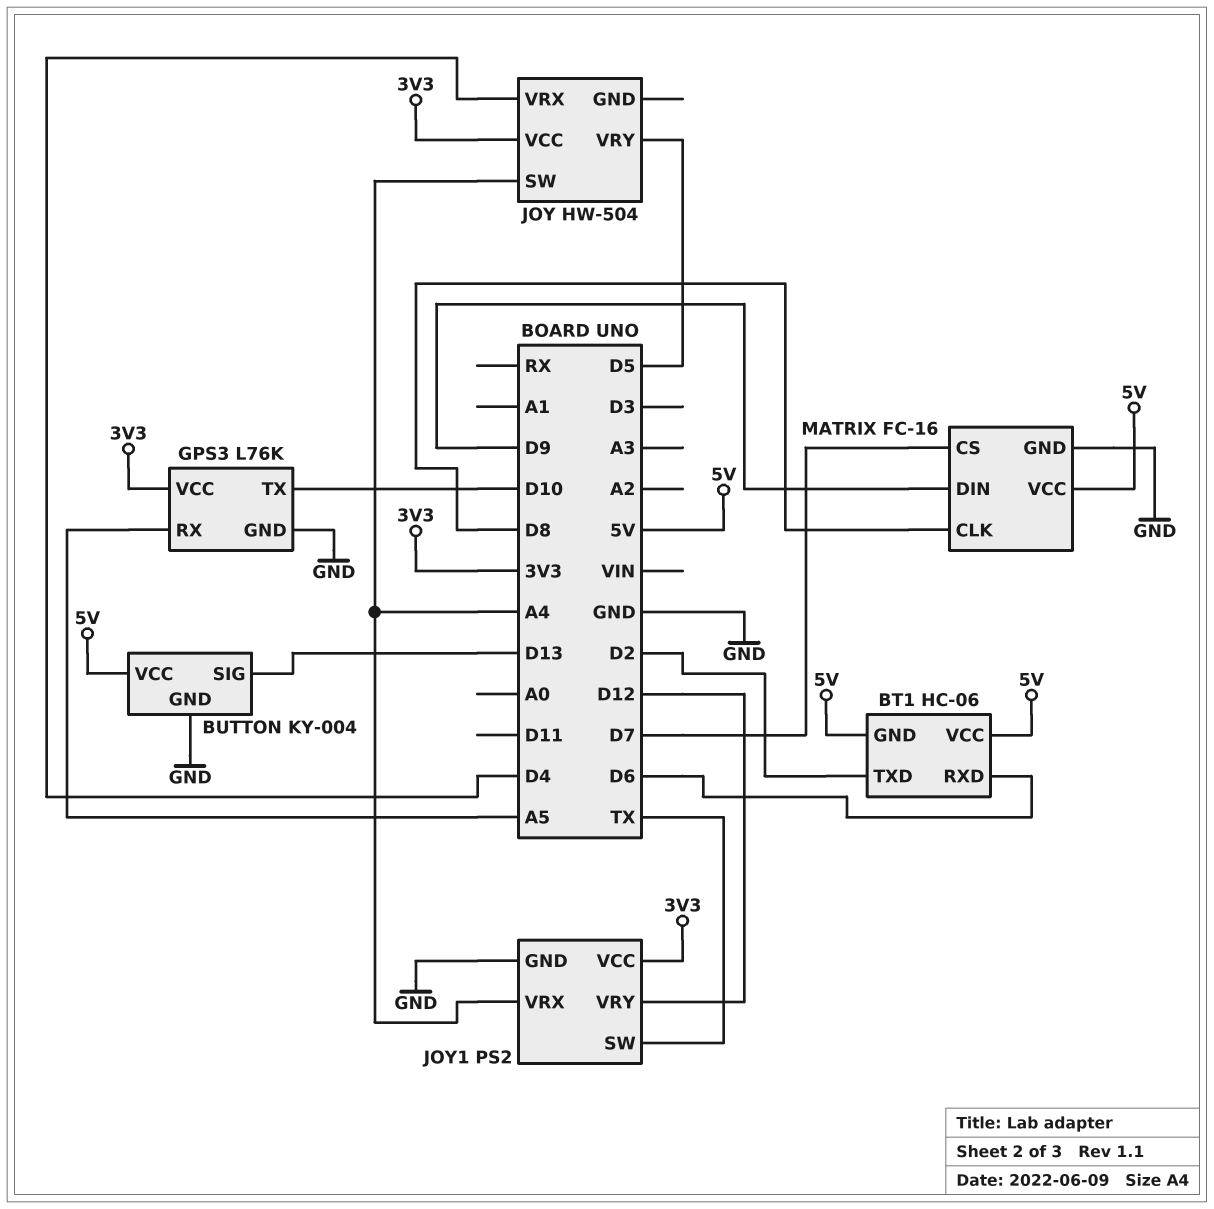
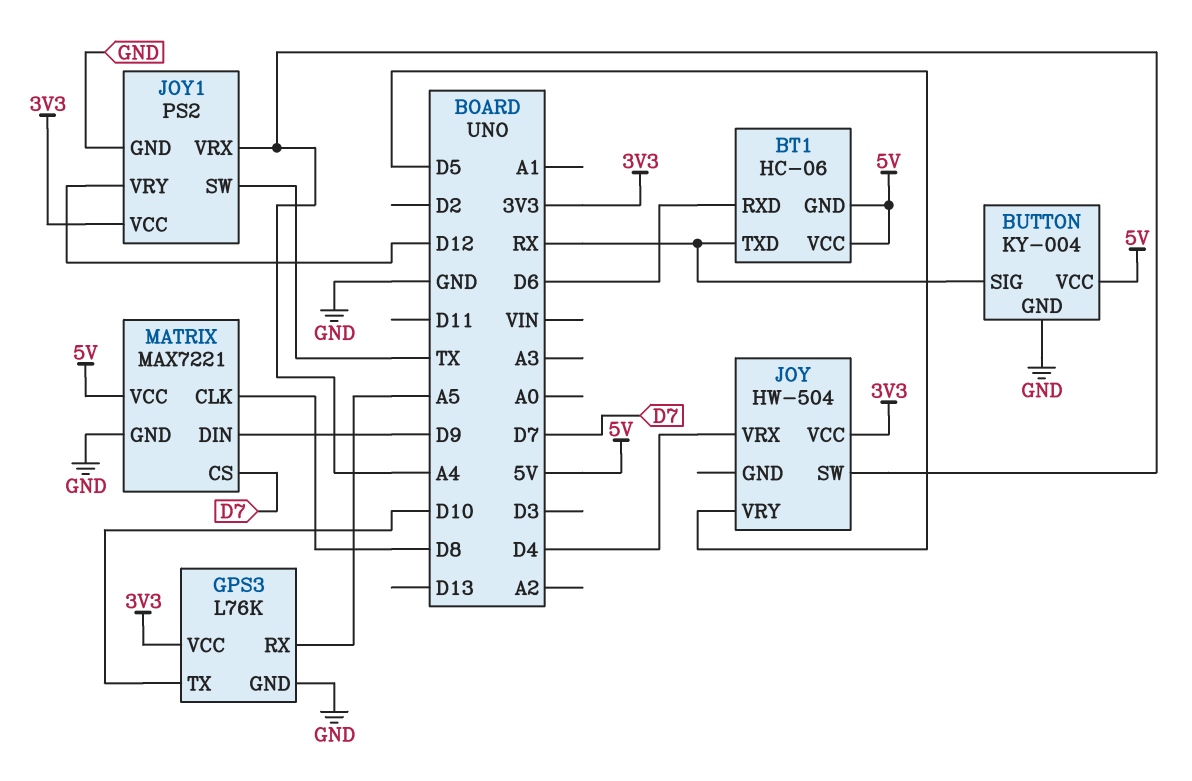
BT1 pin TXD: D2 -> RX
BUTTON pin SIG: D13 -> RX
MATRIX: FC-16 -> MAX7221

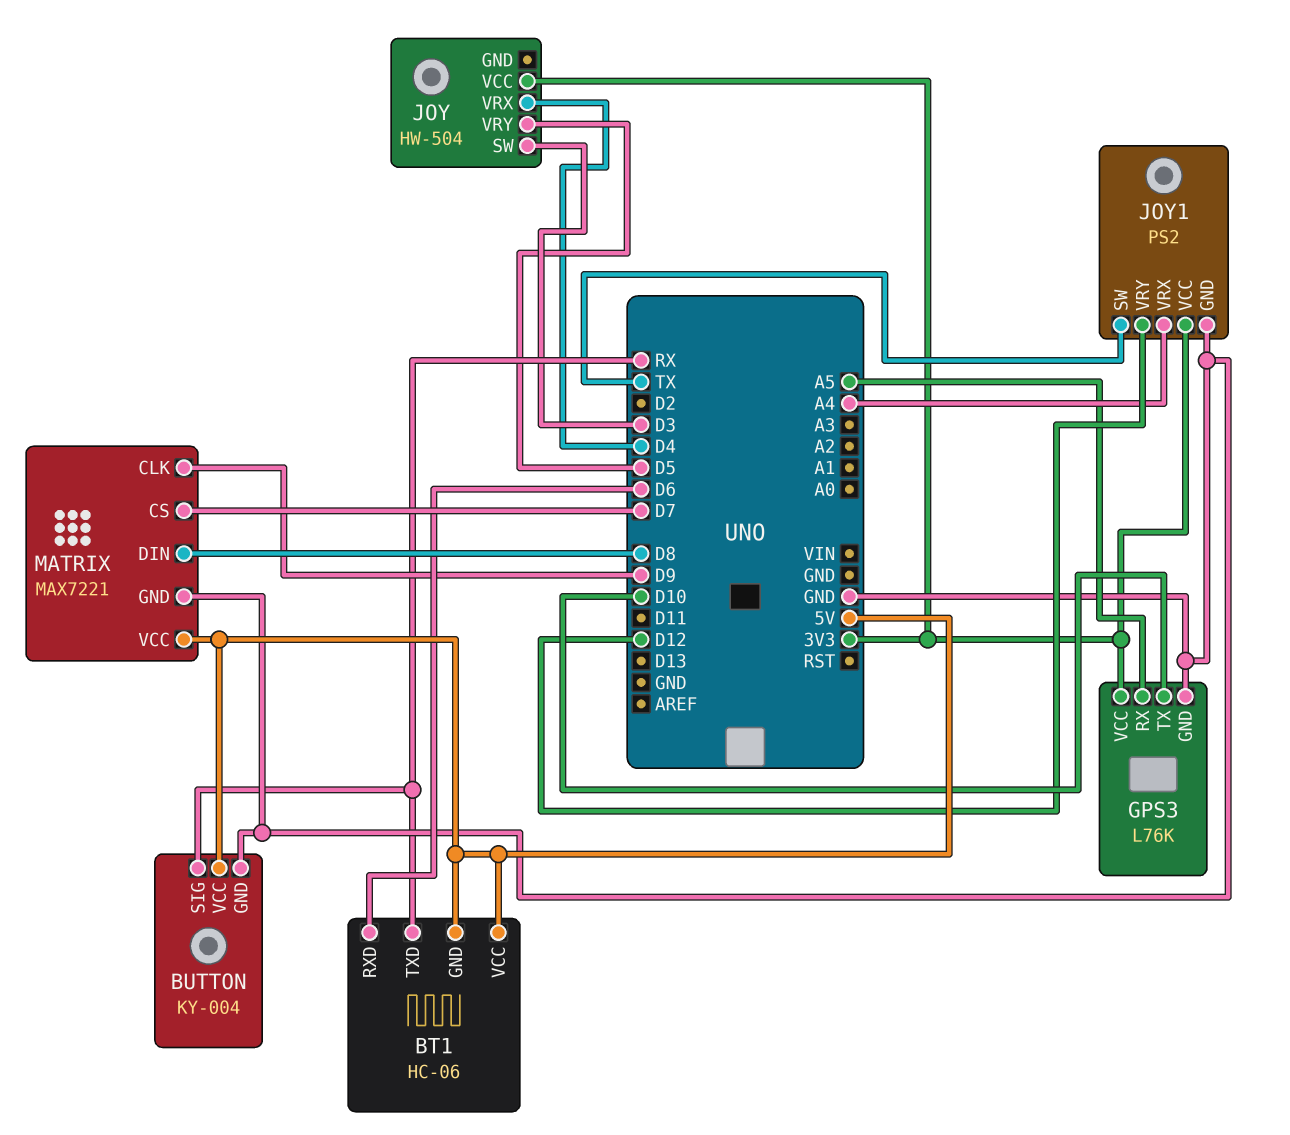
JOY pin SW: A4 -> D3
MATRIX pin CLK: D8 -> D9
MATRIX pin DIN: D9 -> D8

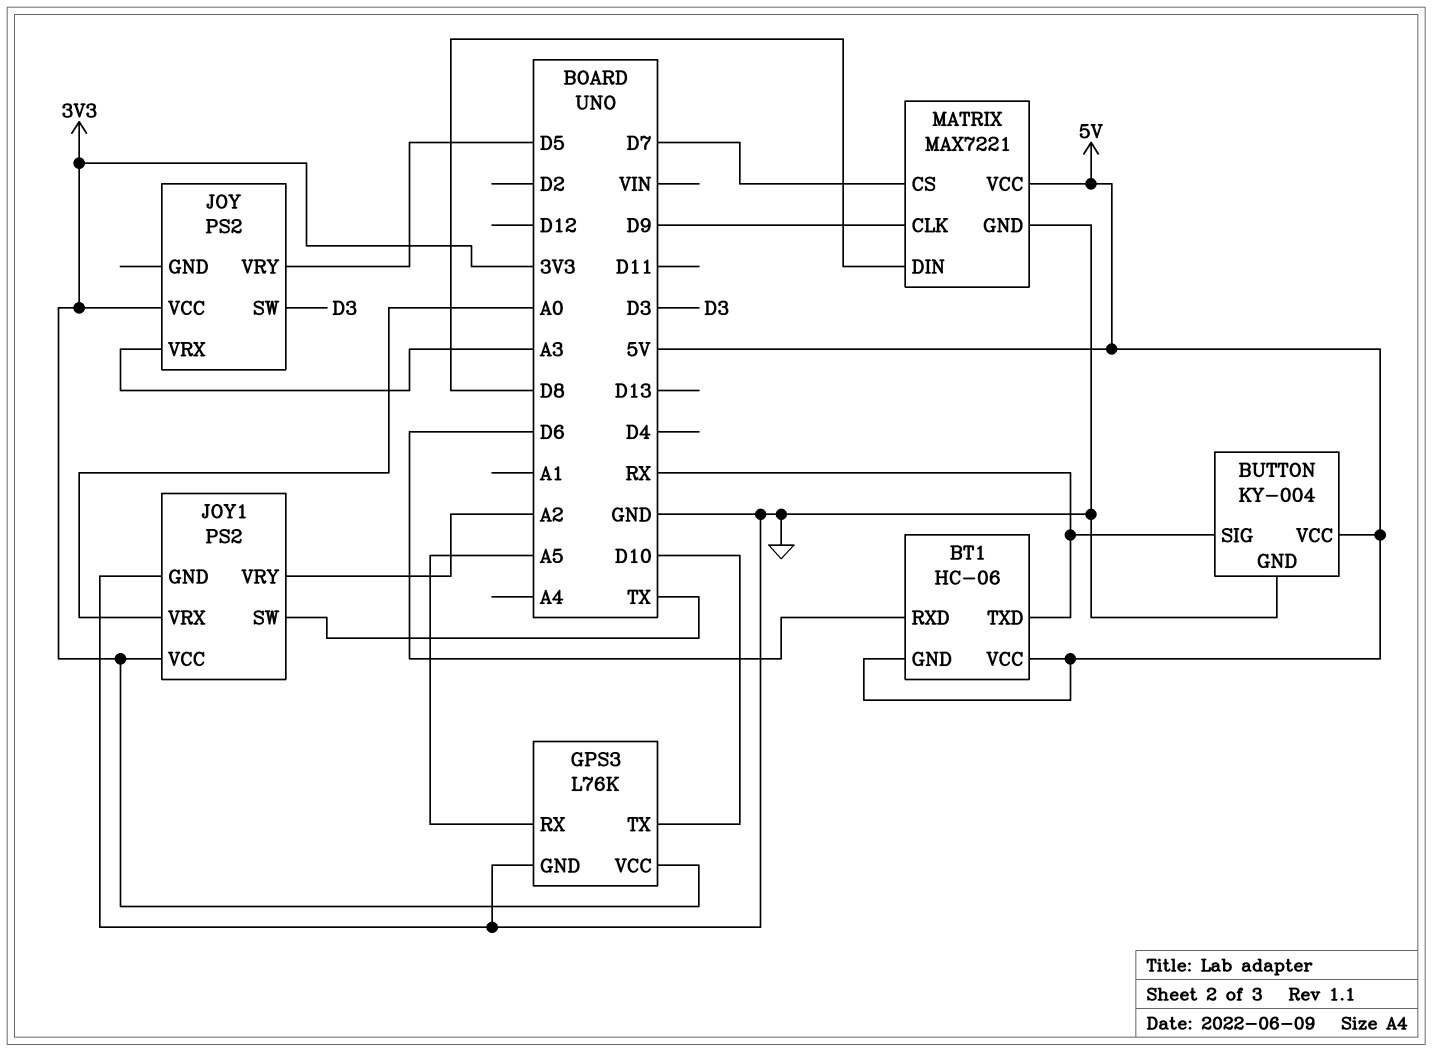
JOY: HW-504 -> PS2
JOY pin VRX: D4 -> A3
JOY1 pin VRX: A4 -> A0
JOY1 pin VRY: D12 -> A2

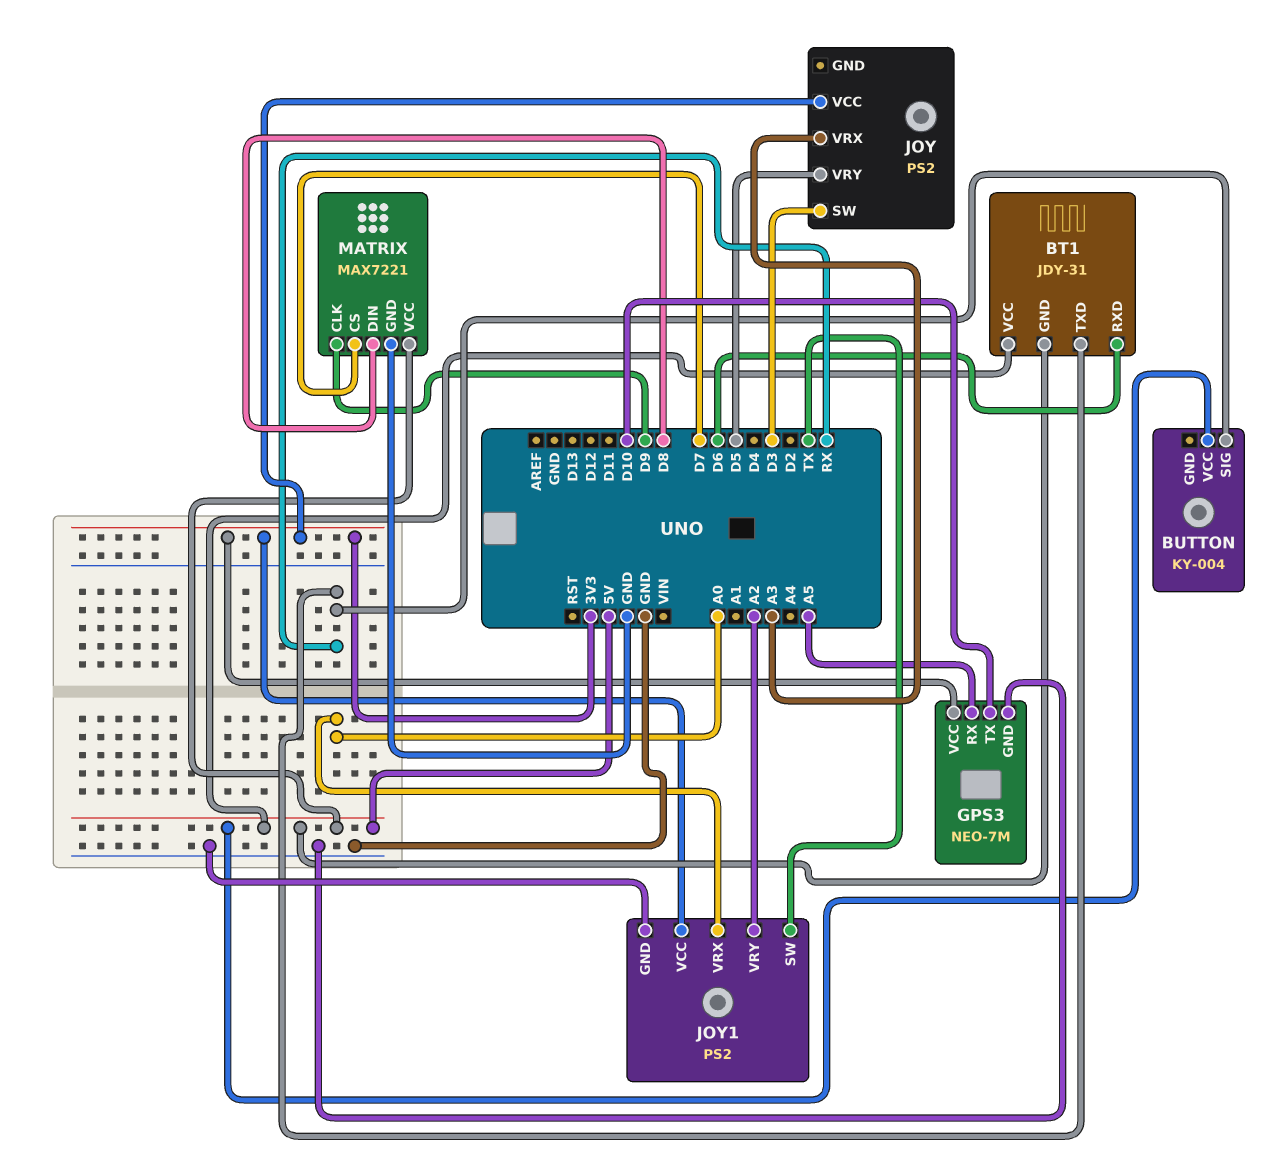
BT1: HC-06 -> JDY-31
BUTTON pin GND: GND -> none
GPS3: L76K -> NEO-7M

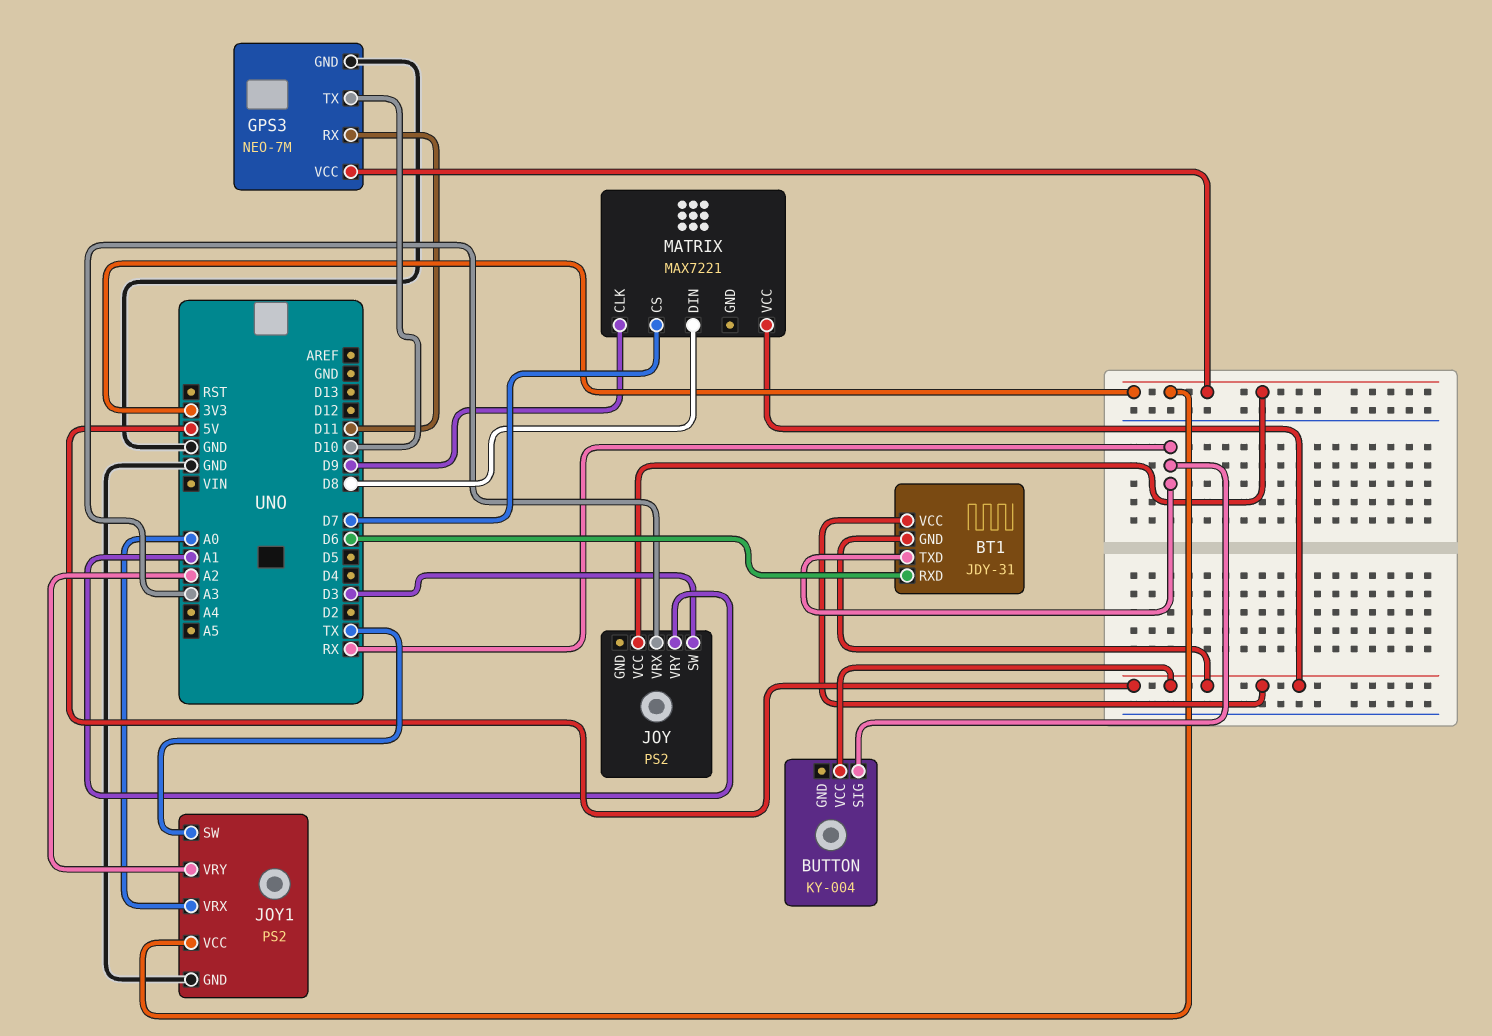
GPS3 pin RX: A5 -> D11
JOY pin VRY: D5 -> A1
MATRIX pin GND: GND -> none

